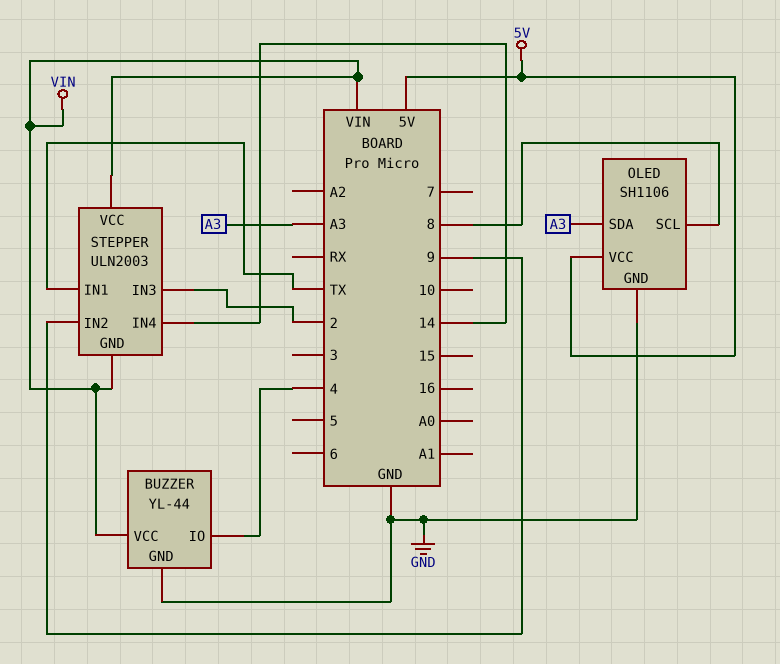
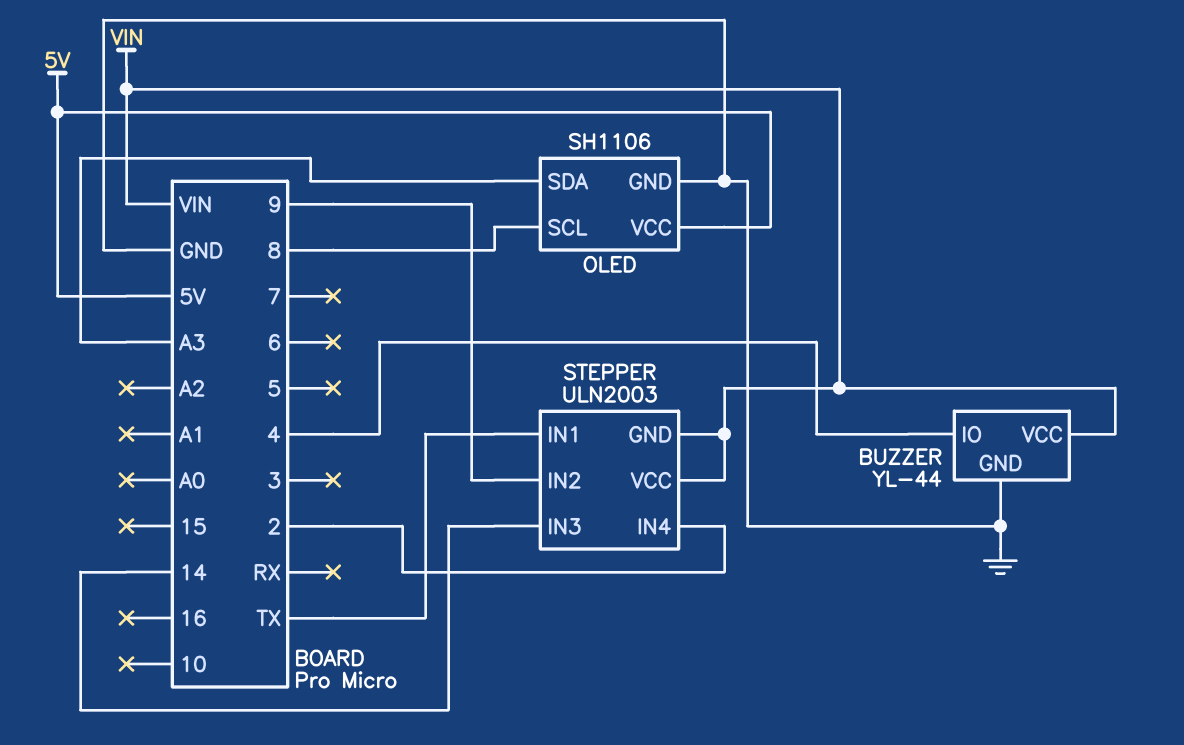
STEPPER pin IN3: 2 -> 14
STEPPER pin IN4: 14 -> 2

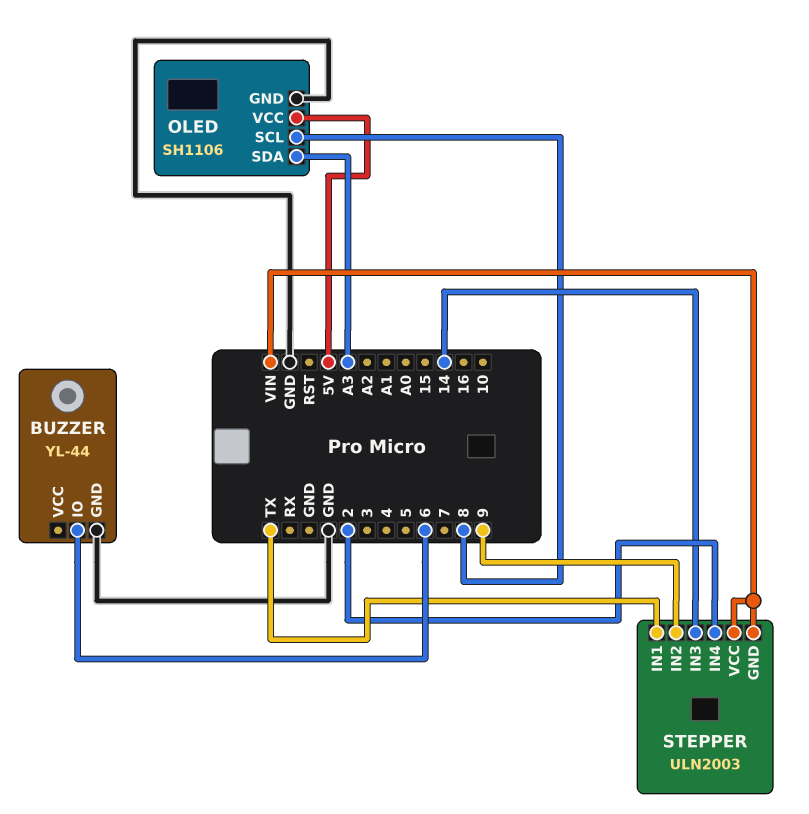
BUZZER pin IO: 4 -> 6
BUZZER pin VCC: VIN -> none

